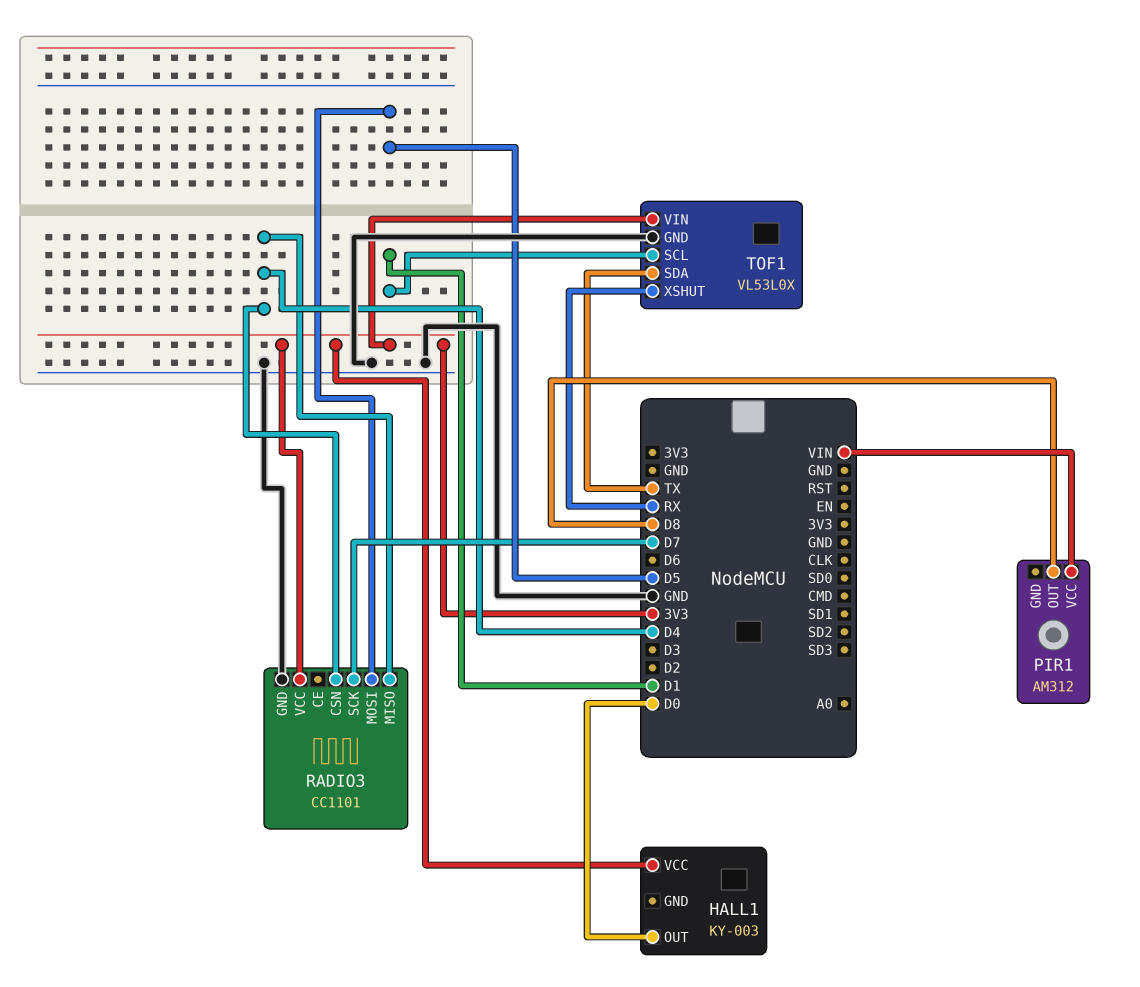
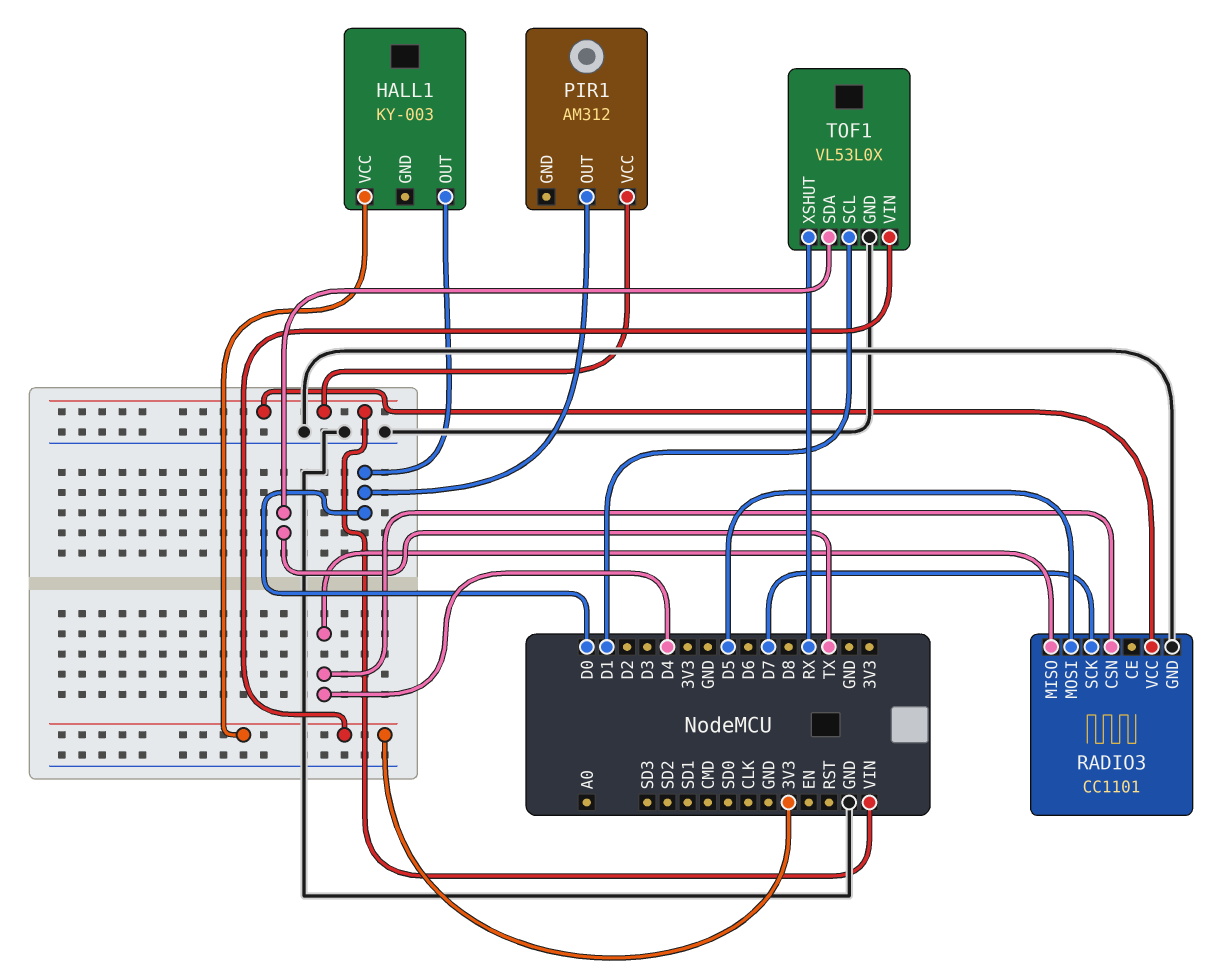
PIR1 pin OUT: D8 -> D0
RADIO3 pin VCC: 3V3 -> VIN

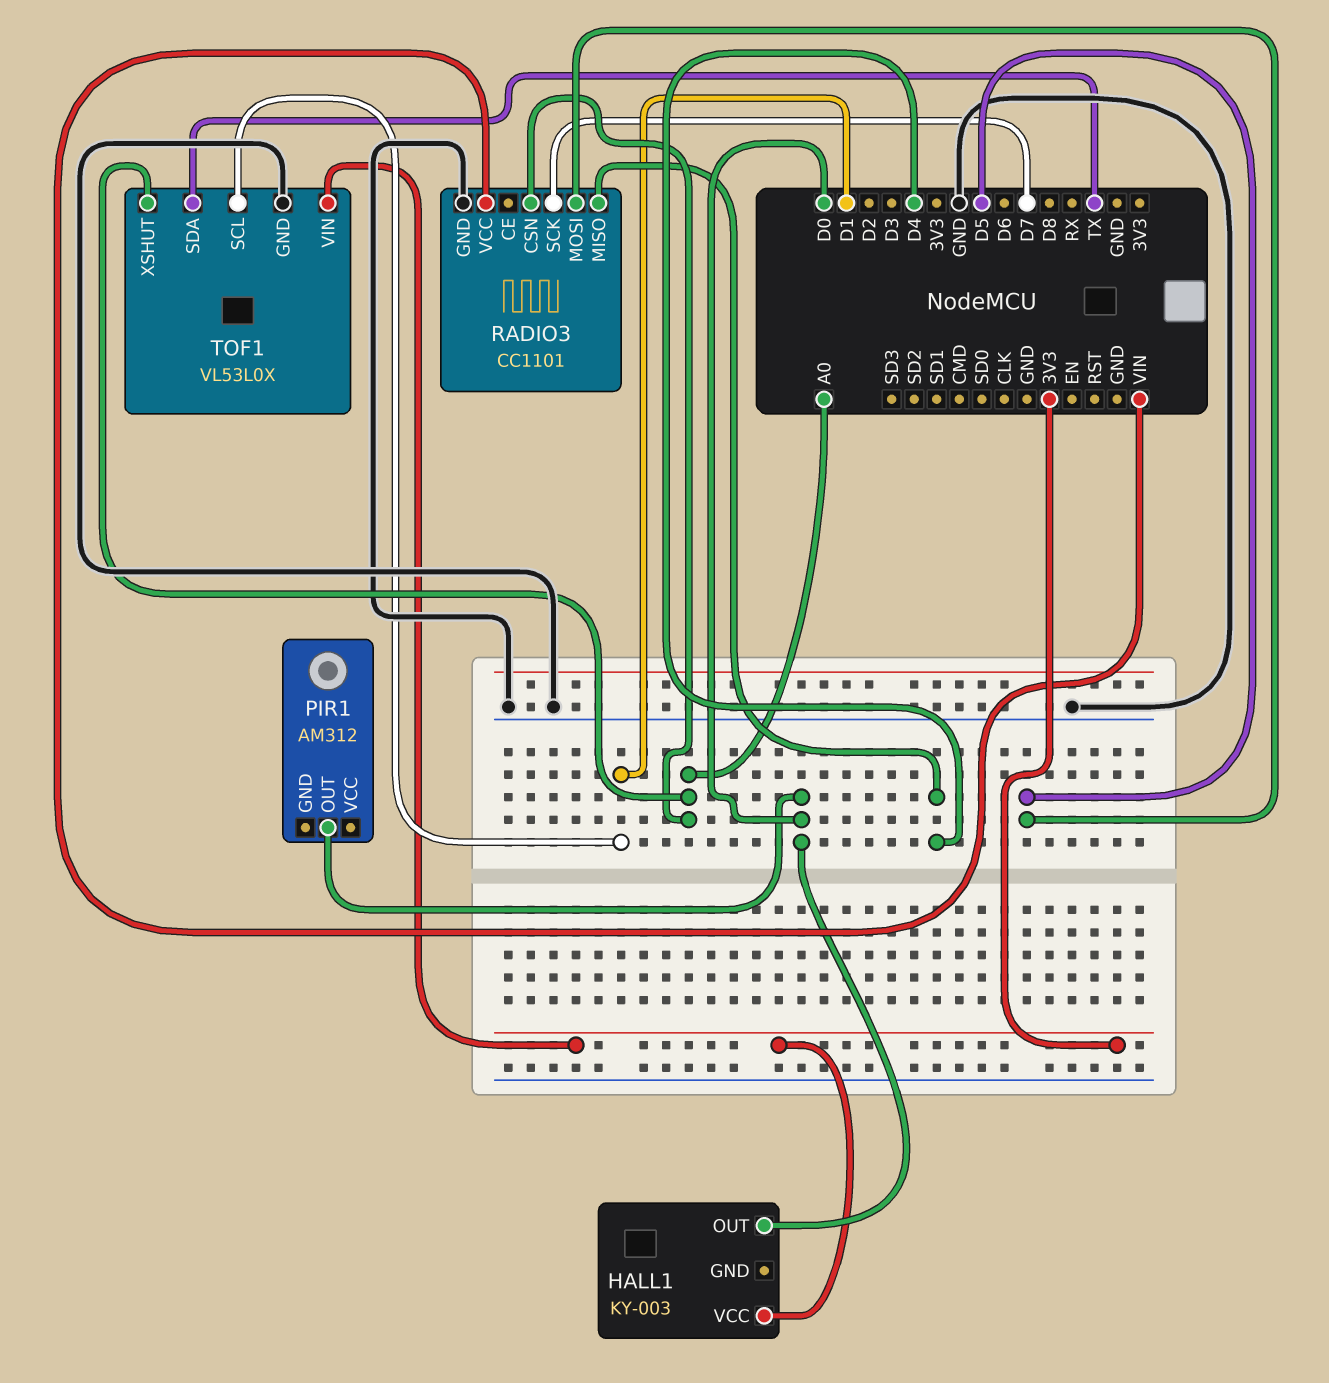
PIR1 pin VCC: VIN -> none
RADIO3 pin CSN: D4 -> A0
TOF1 pin XSHUT: RX -> A0

